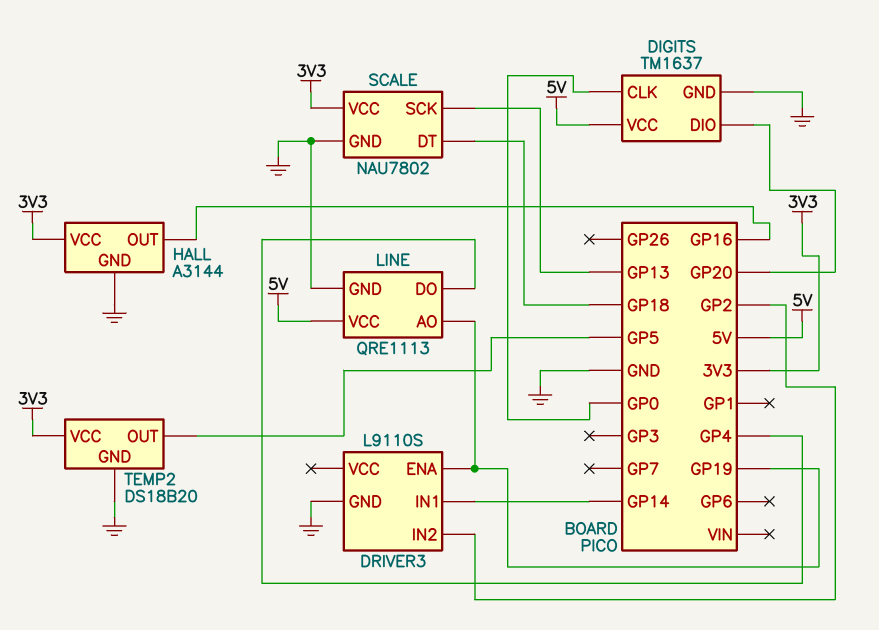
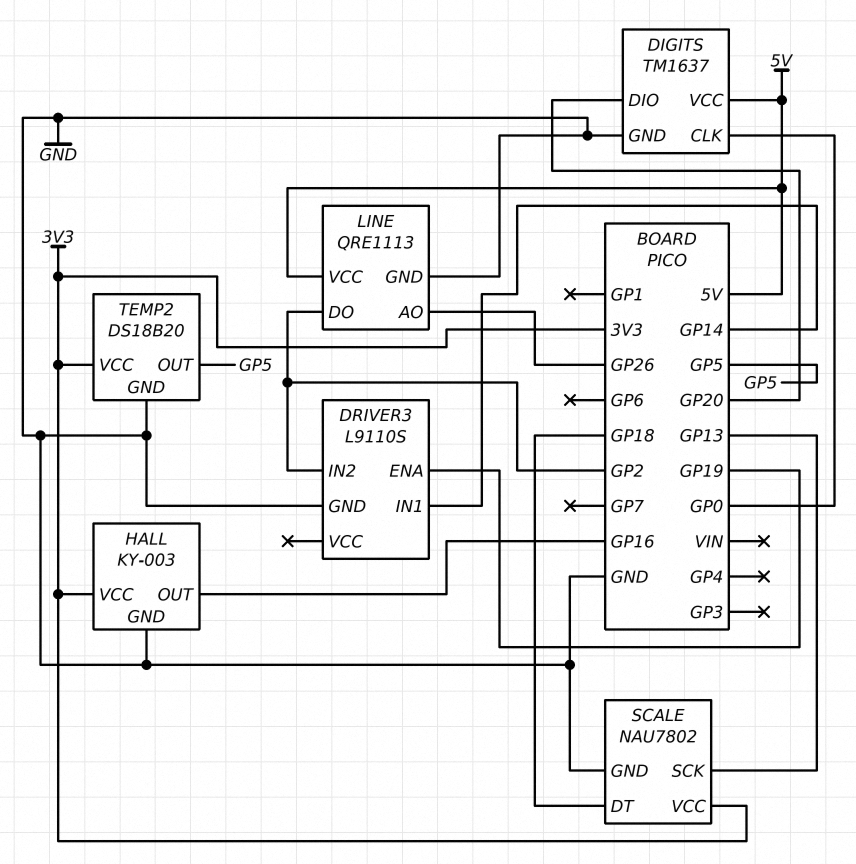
HALL: A3144 -> KY-003
LINE pin AO: GP19 -> GP26
LINE pin DO: GP4 -> GP2

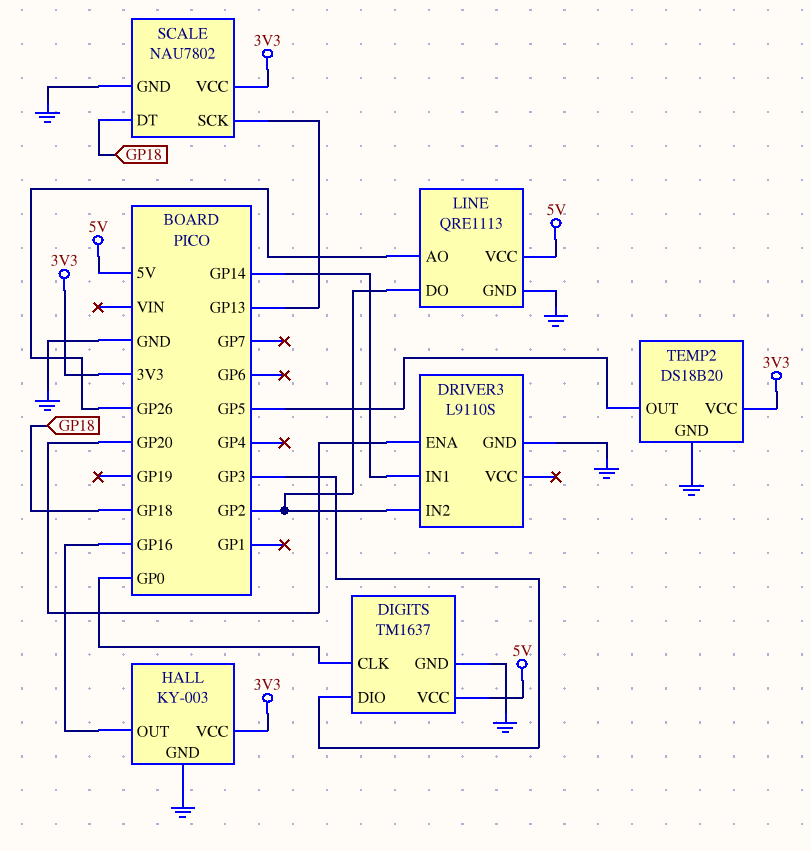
DIGITS pin DIO: GP20 -> GP3
DRIVER3 pin ENA: GP19 -> GP20

